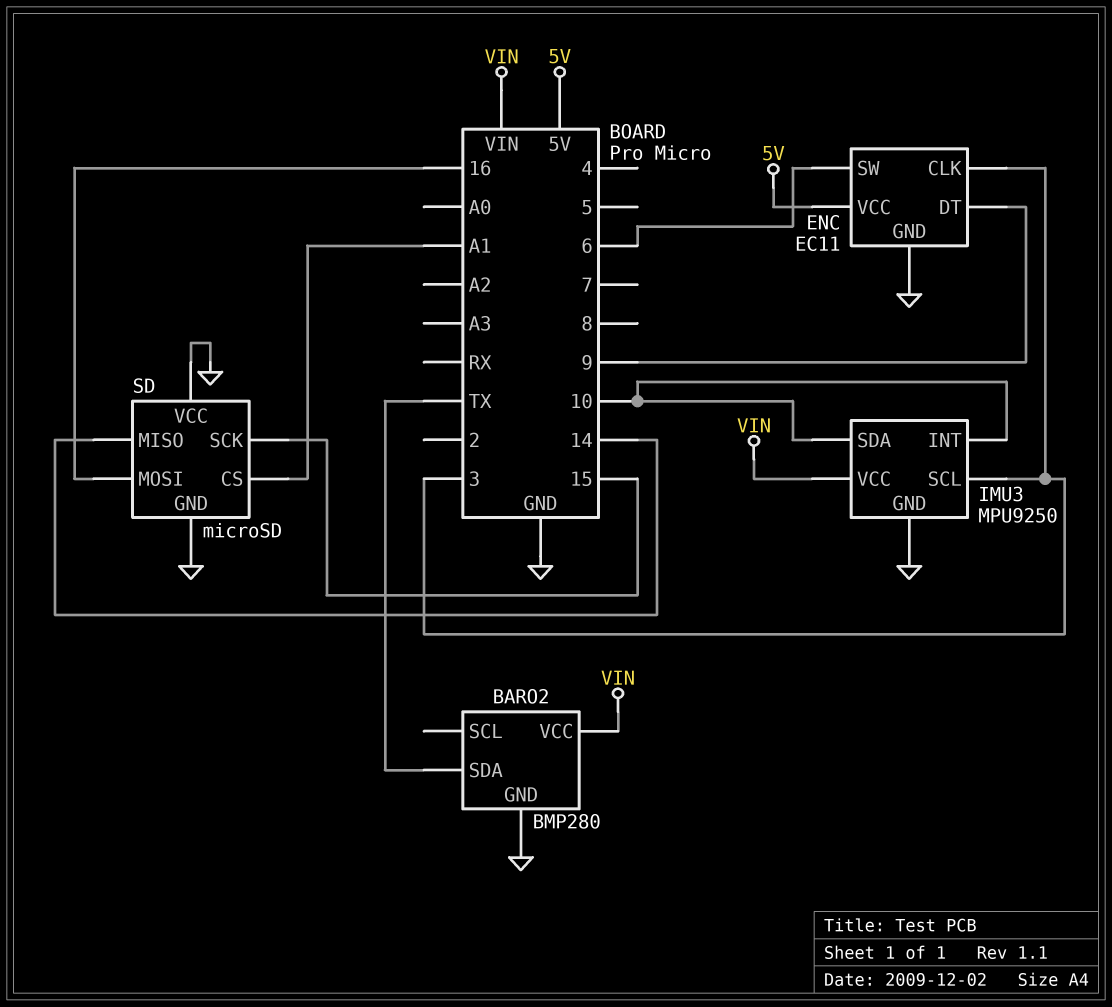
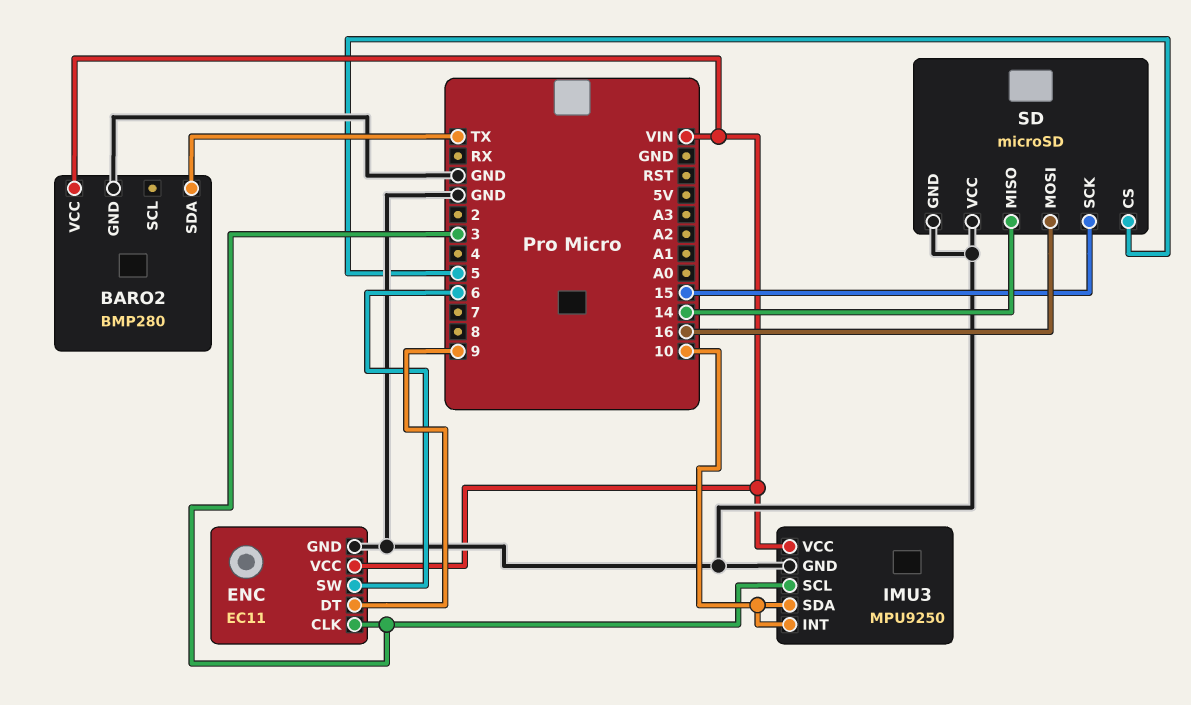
ENC pin VCC: 5V -> VIN
SD pin CS: A1 -> 5

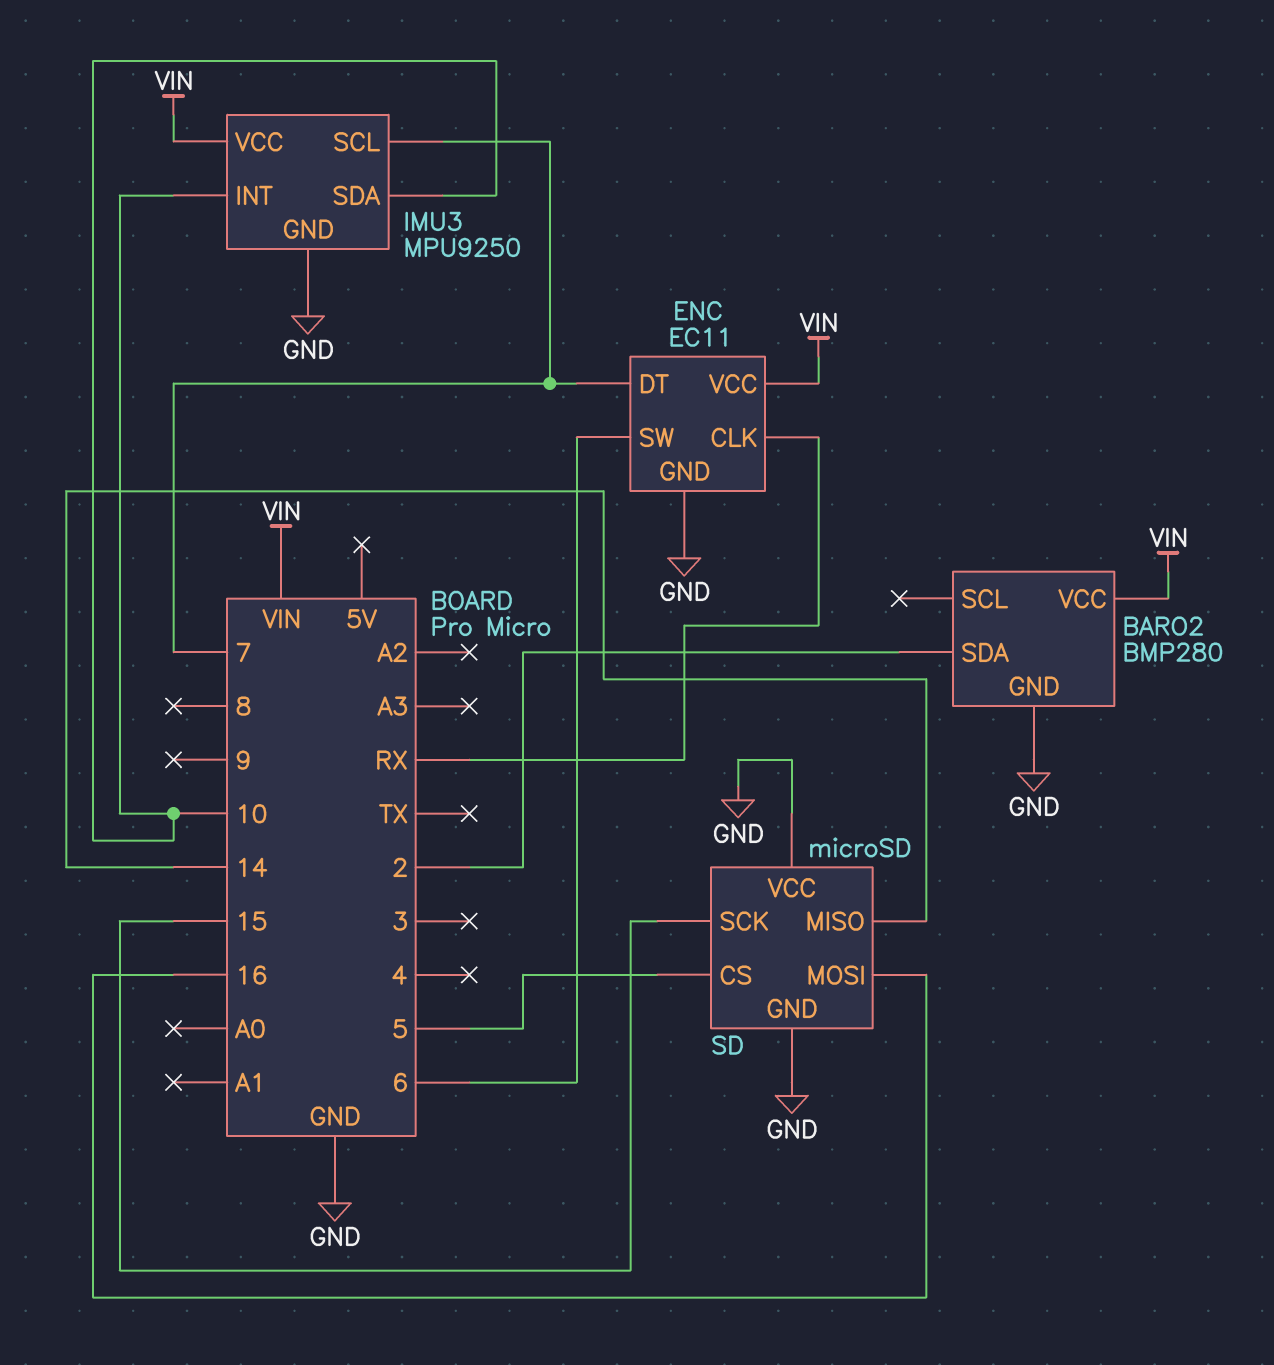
BARO2 pin SDA: TX -> 2
ENC pin CLK: 3 -> RX
ENC pin DT: 9 -> 7
IMU3 pin SCL: 3 -> 7

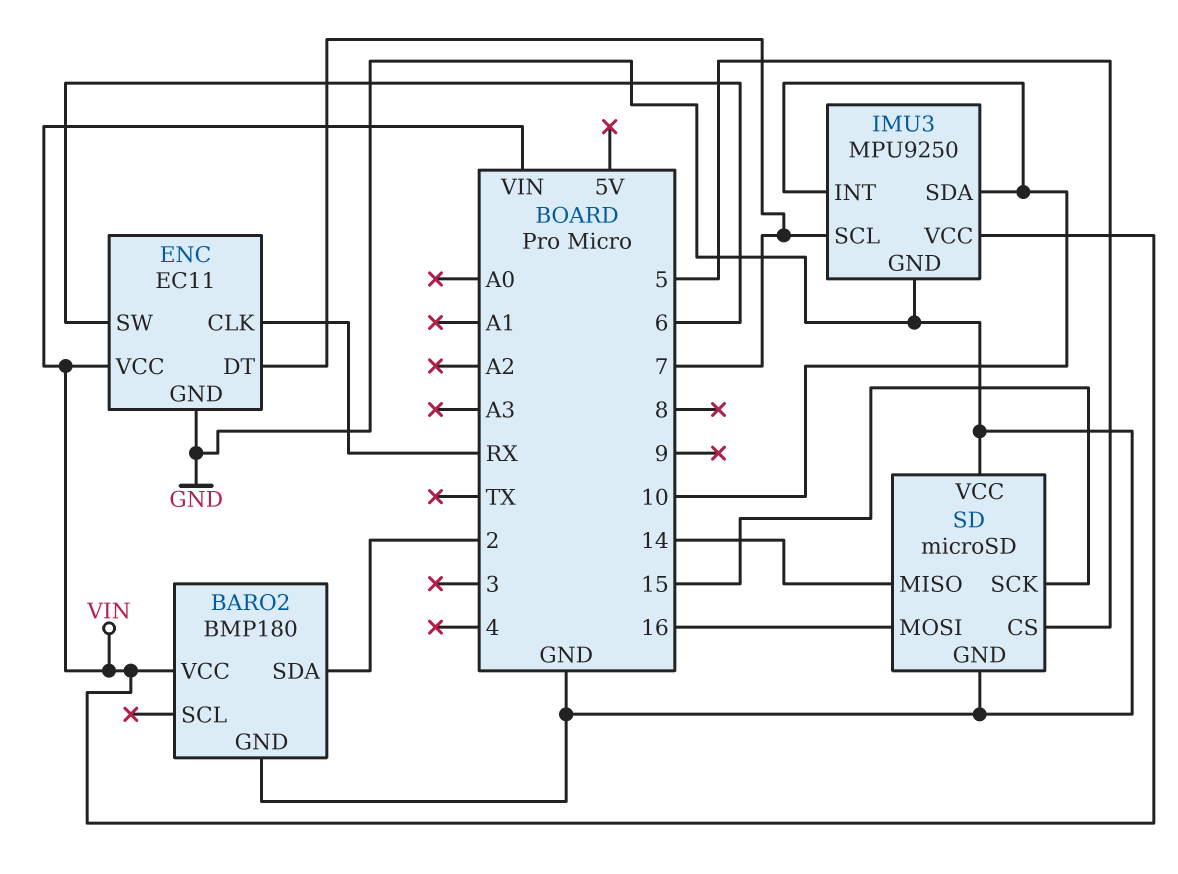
BARO2: BMP280 -> BMP180

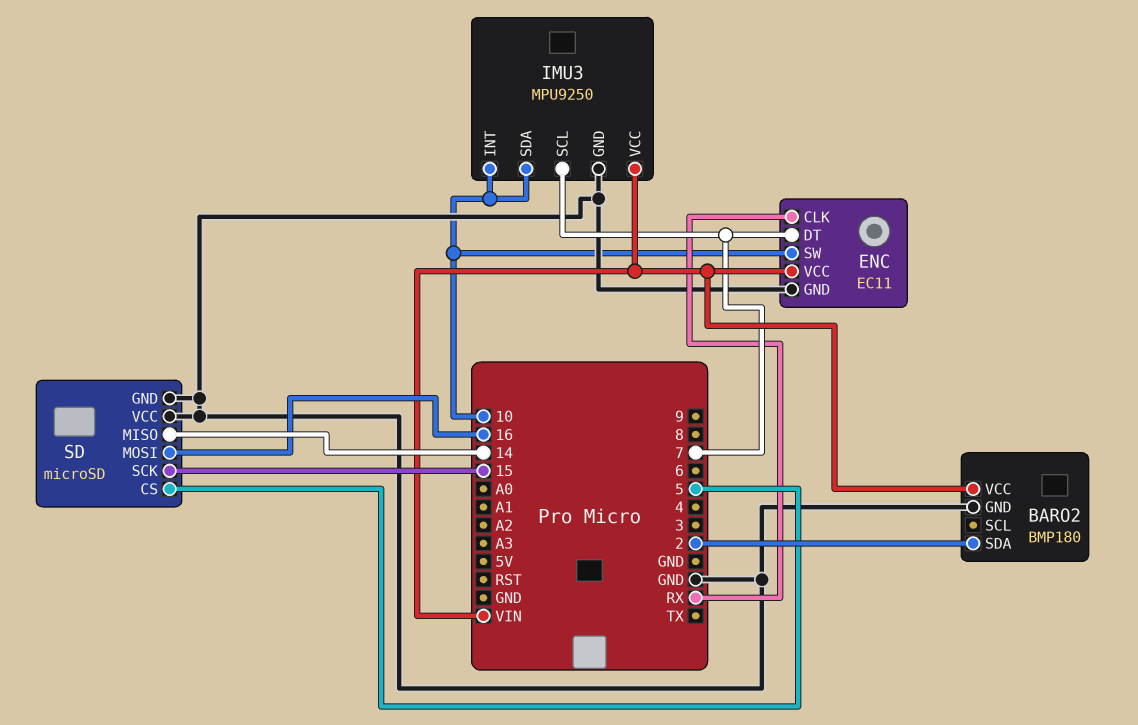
ENC pin SW: 6 -> 10

